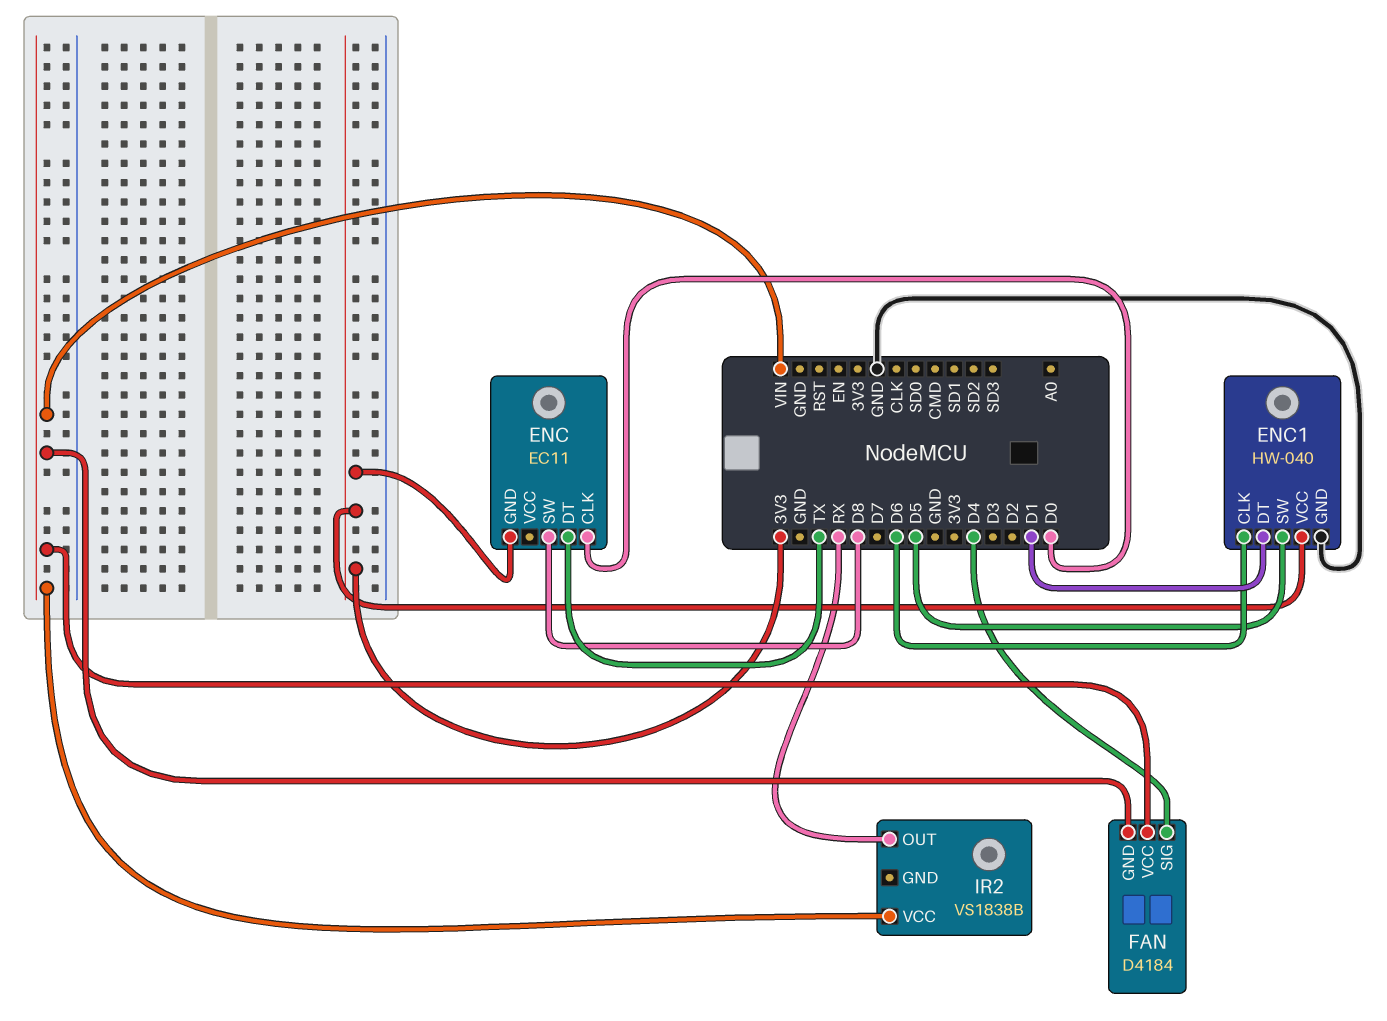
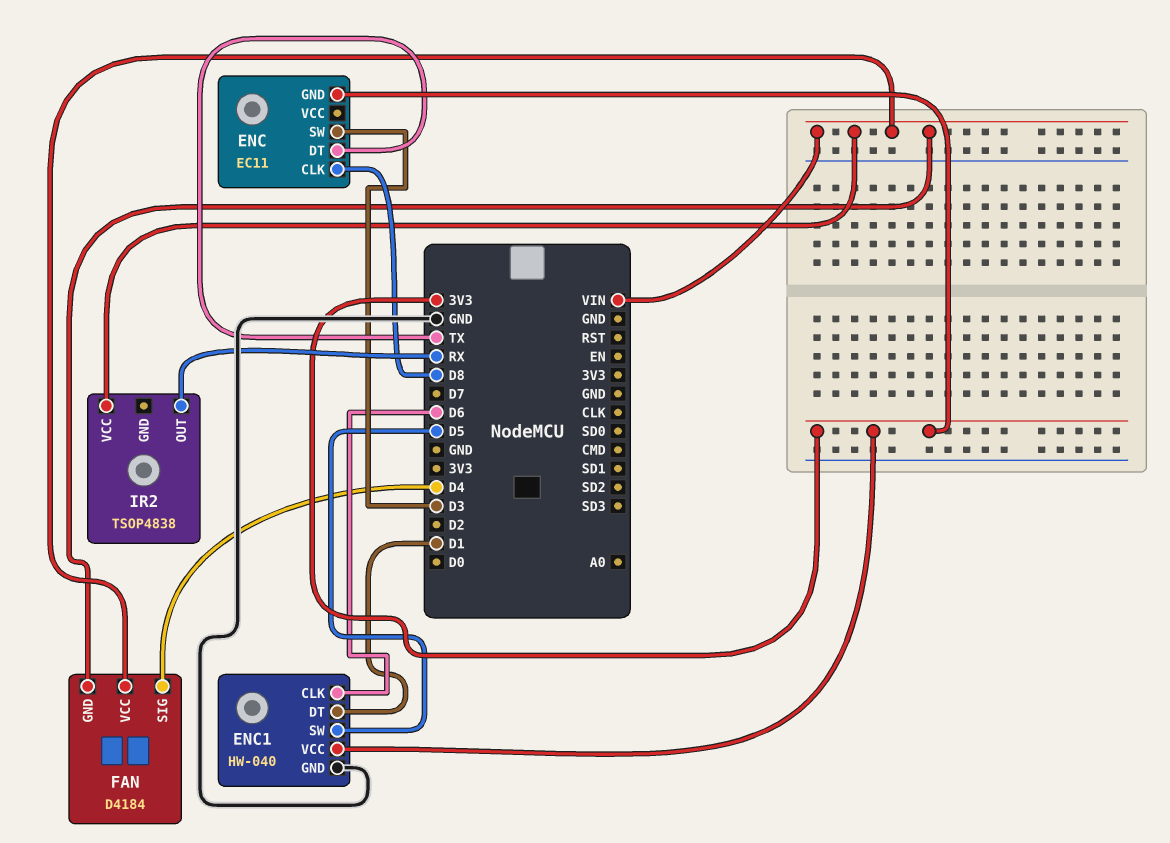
ENC pin CLK: D0 -> D8
ENC pin SW: D8 -> D3
IR2: VS1838B -> TSOP4838

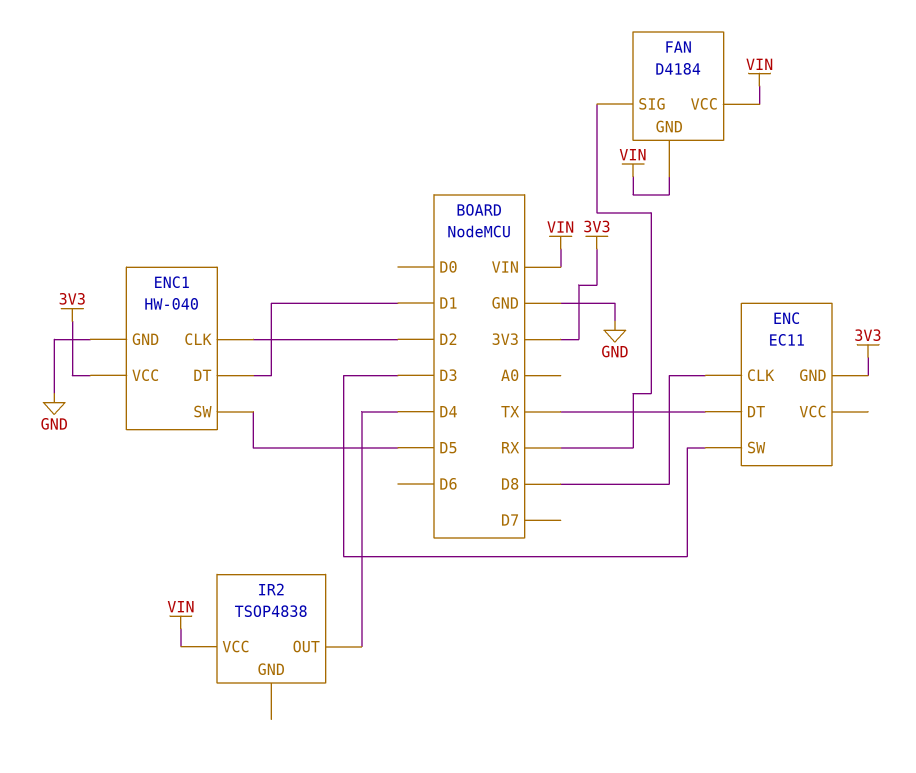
ENC1 pin CLK: D6 -> D2
FAN pin SIG: D4 -> RX
IR2 pin OUT: RX -> D4

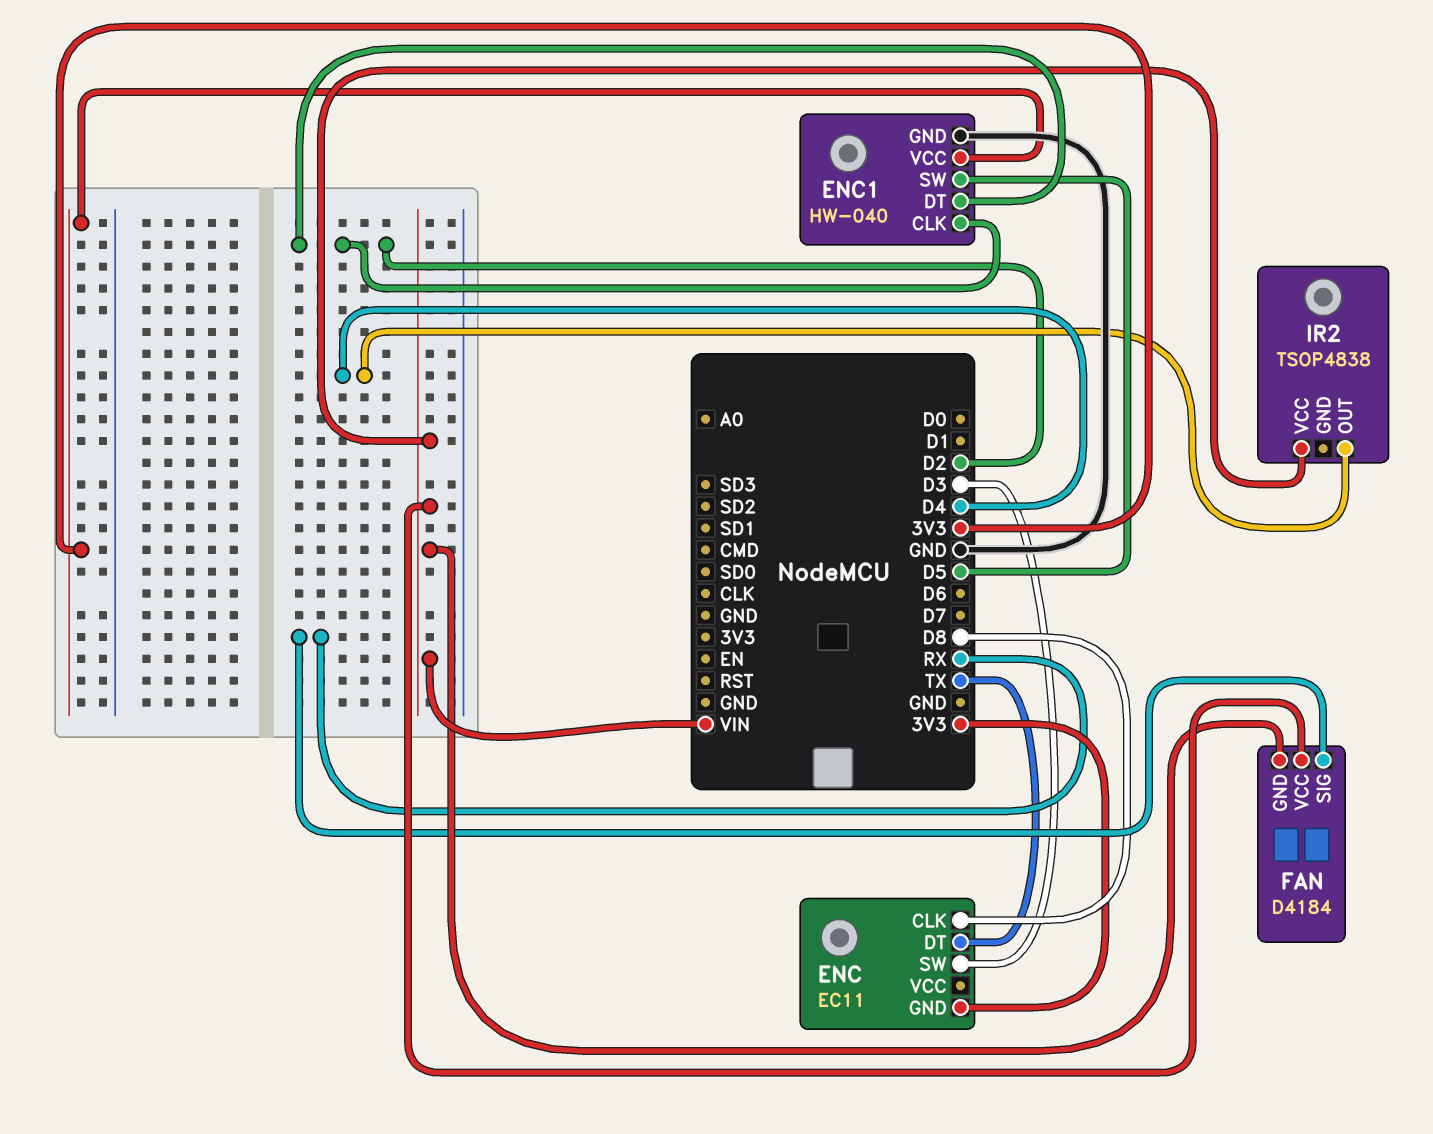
ENC1 pin DT: D1 -> D2

